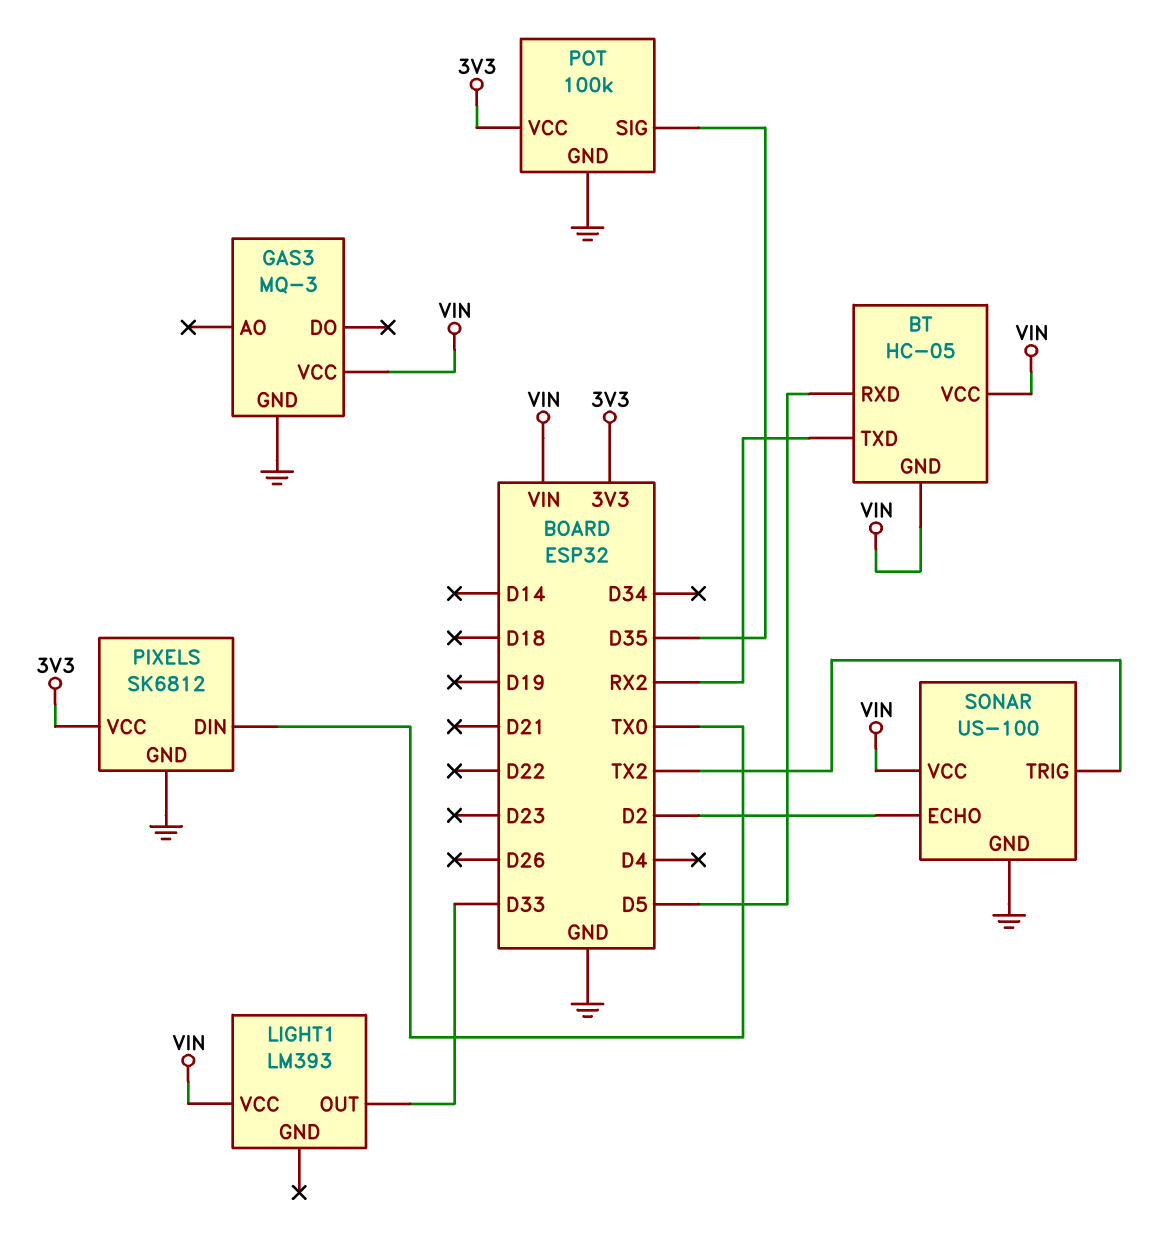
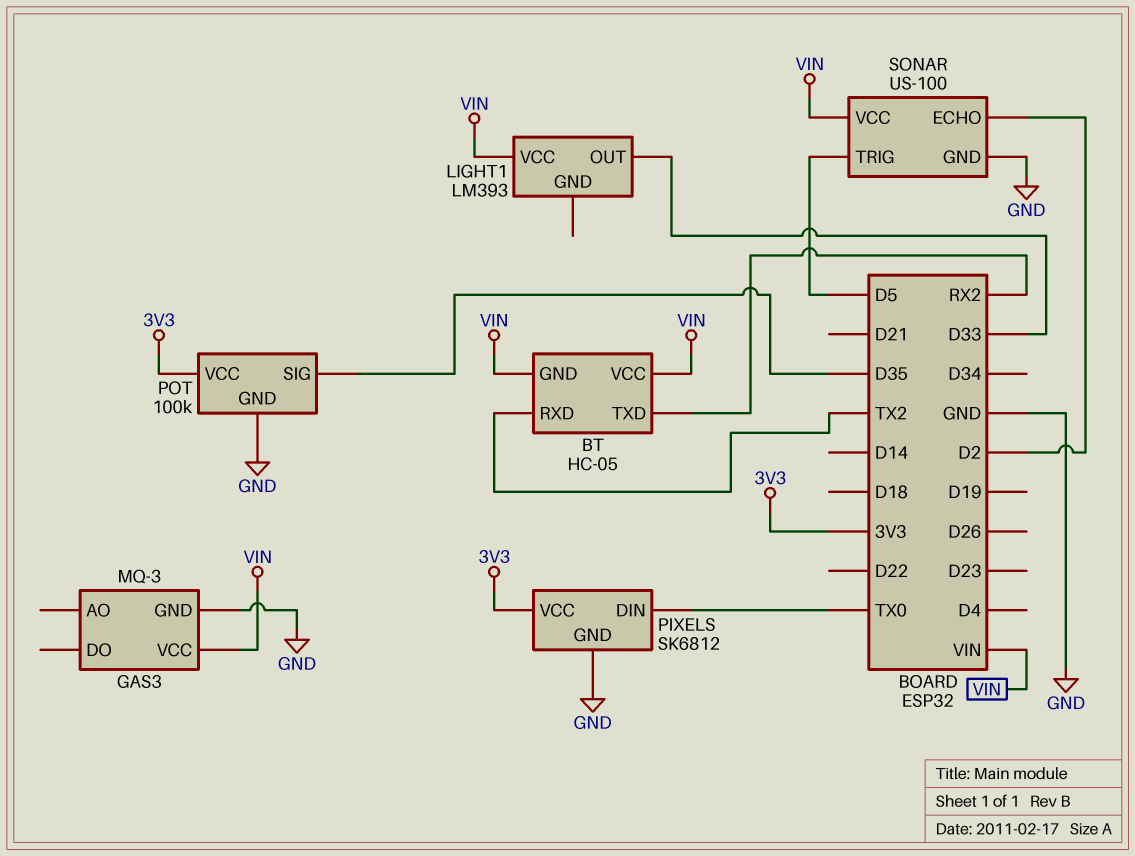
BT pin RXD: D5 -> TX2
SONAR pin TRIG: TX2 -> D5

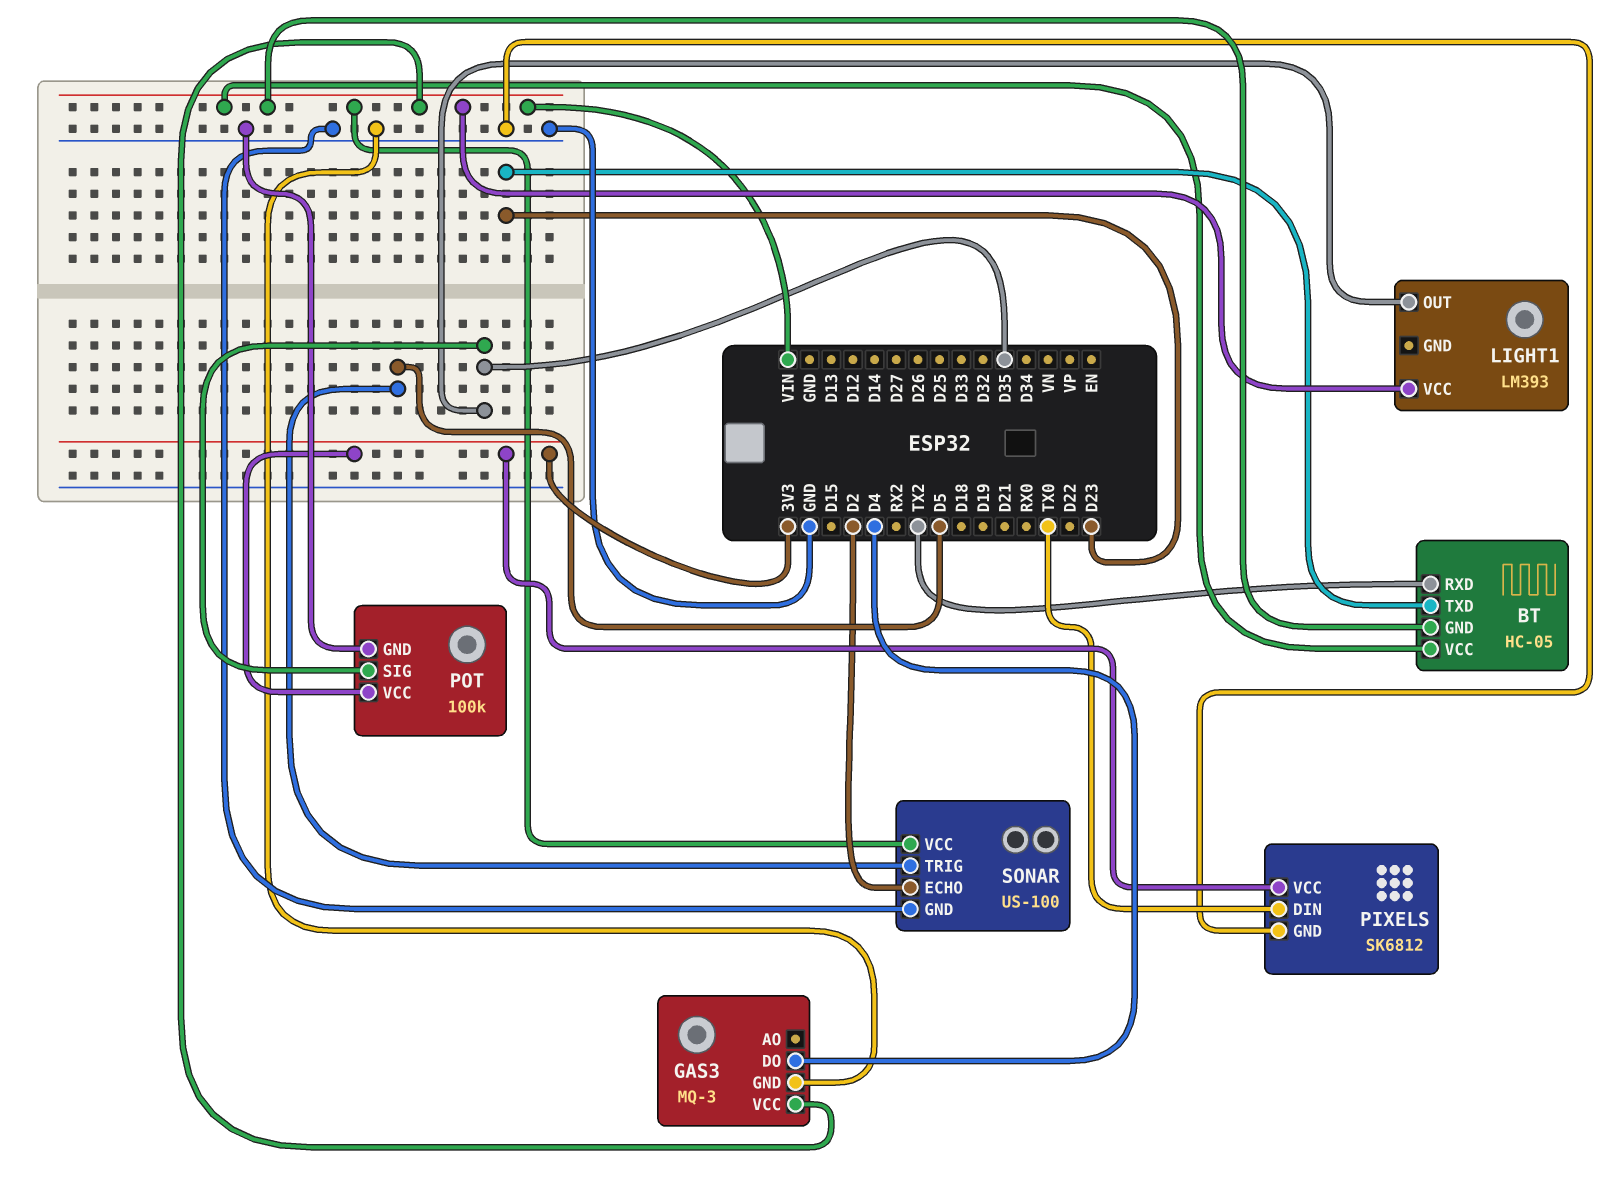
BT pin TXD: RX2 -> D23
GAS3 pin DO: none -> D4
LIGHT1 pin OUT: D33 -> D35

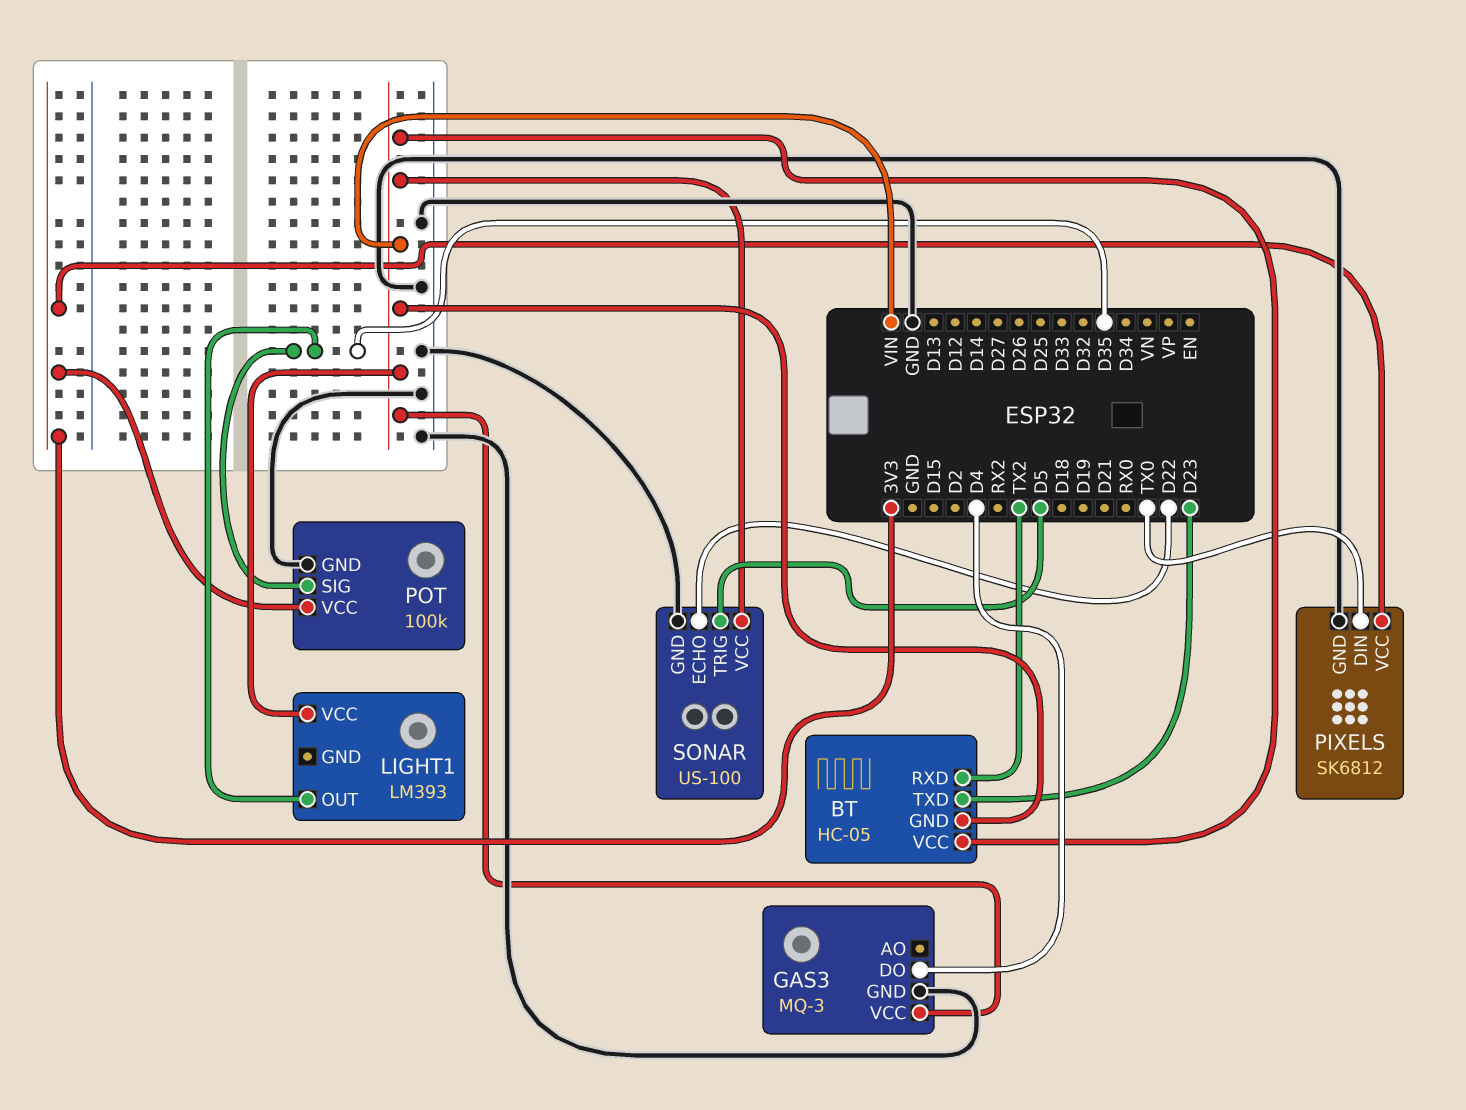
SONAR pin ECHO: D2 -> D22

